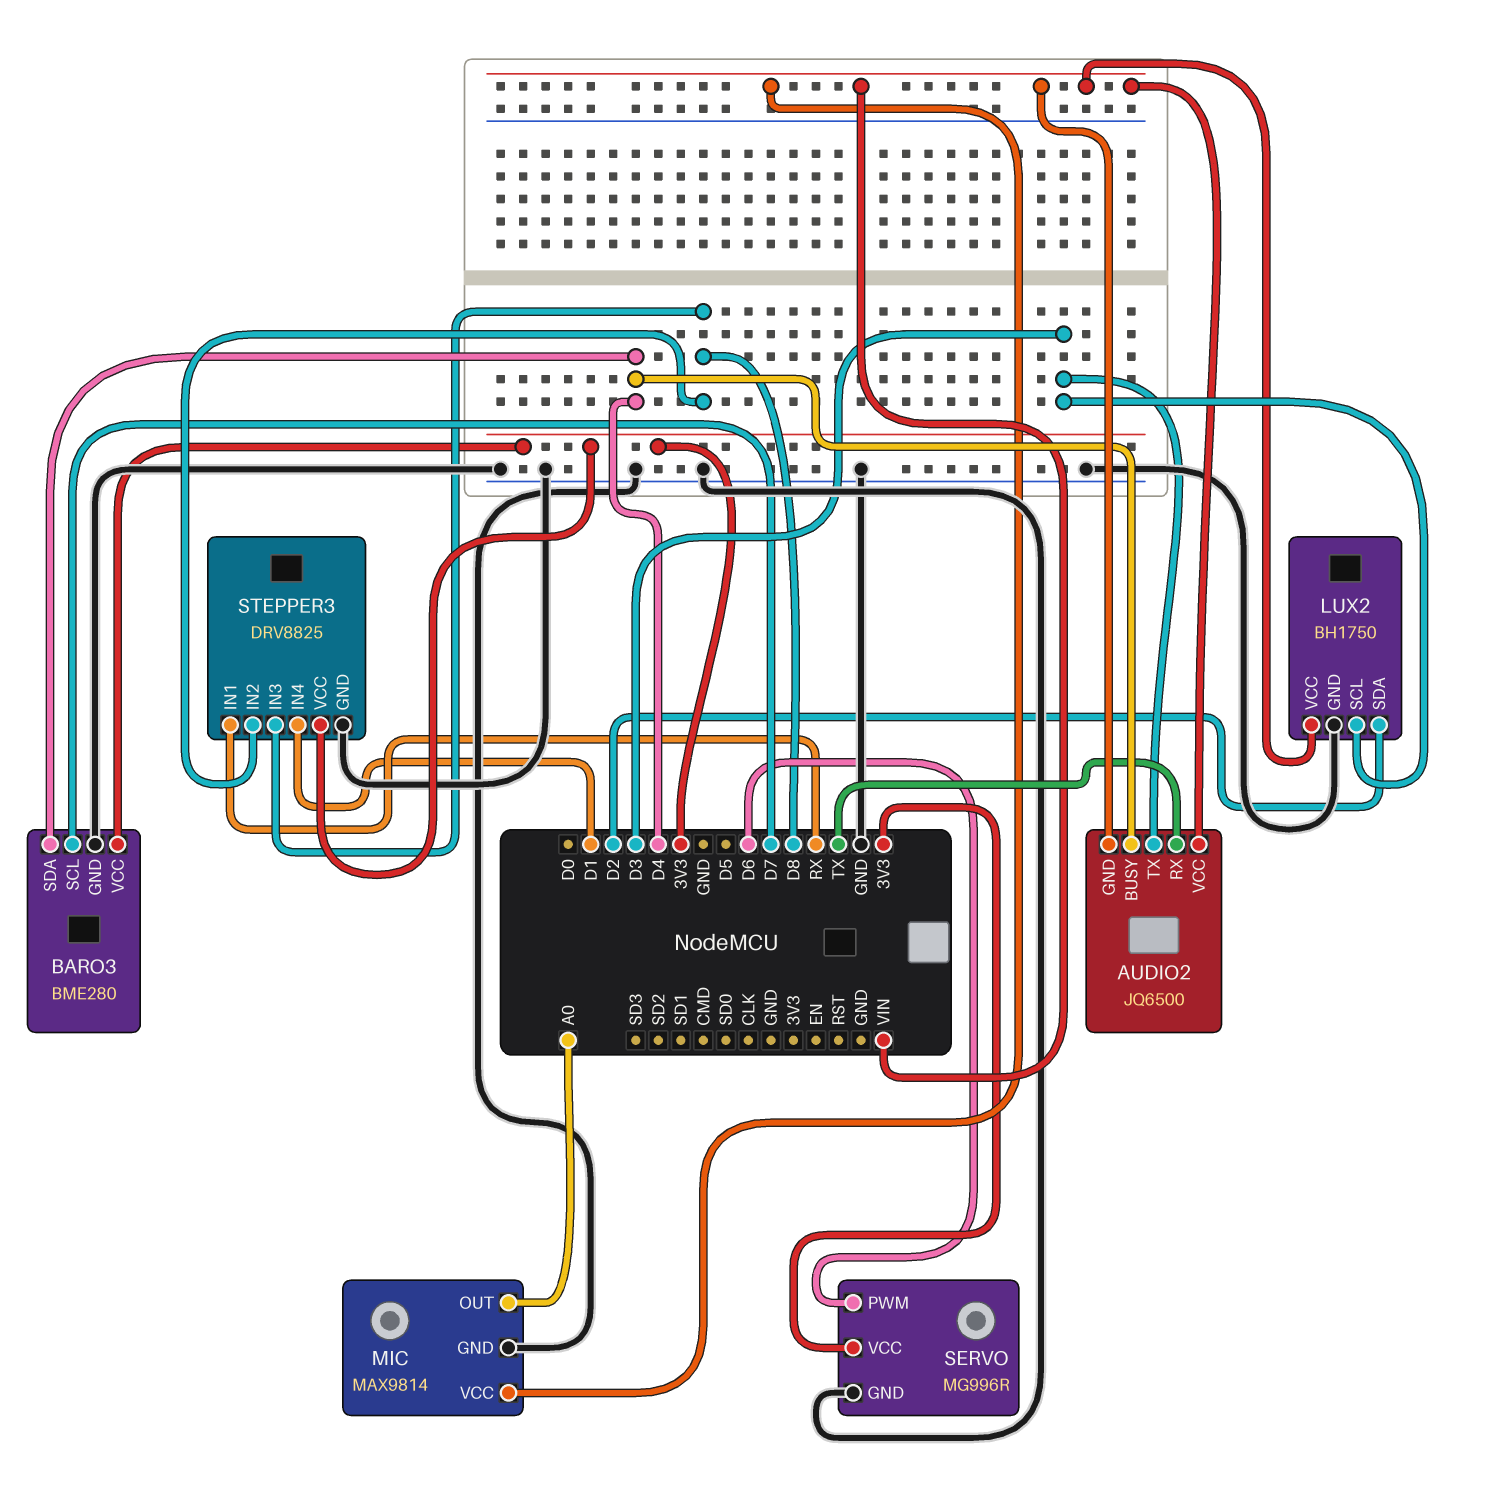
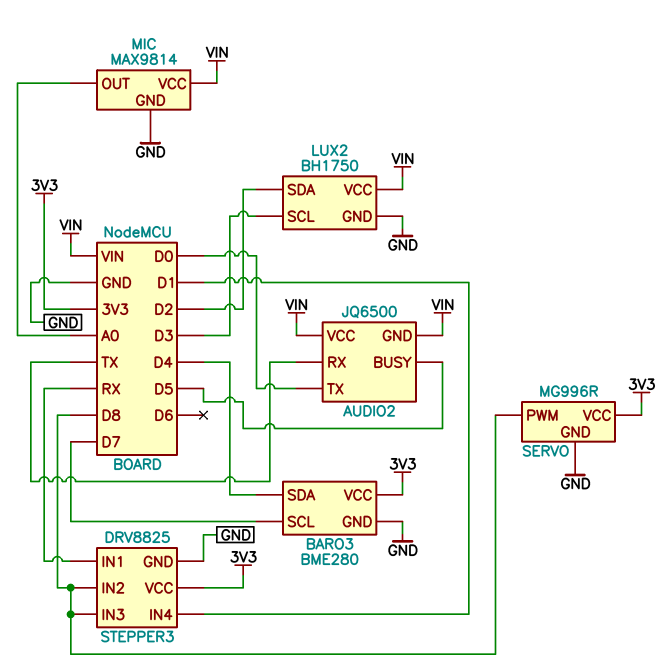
AUDIO2 pin BUSY: D4 -> D5
AUDIO2 pin TX: D3 -> D0
SERVO pin PWM: D6 -> D8

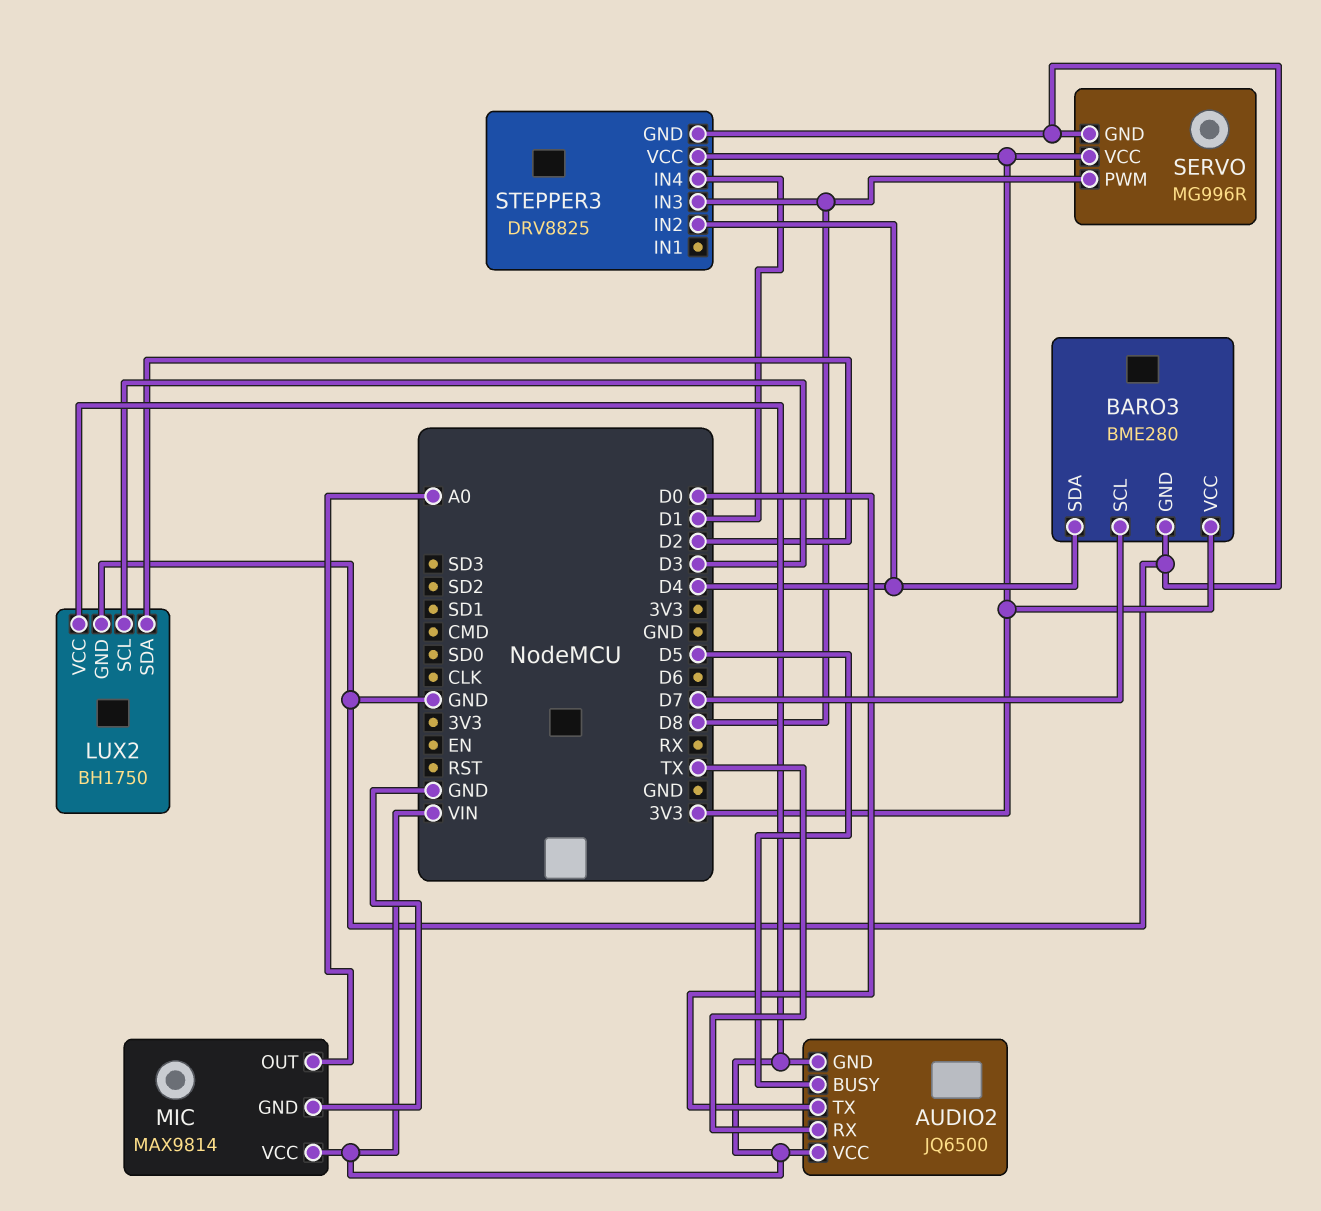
STEPPER3 pin IN1: RX -> none
STEPPER3 pin IN2: D8 -> D4

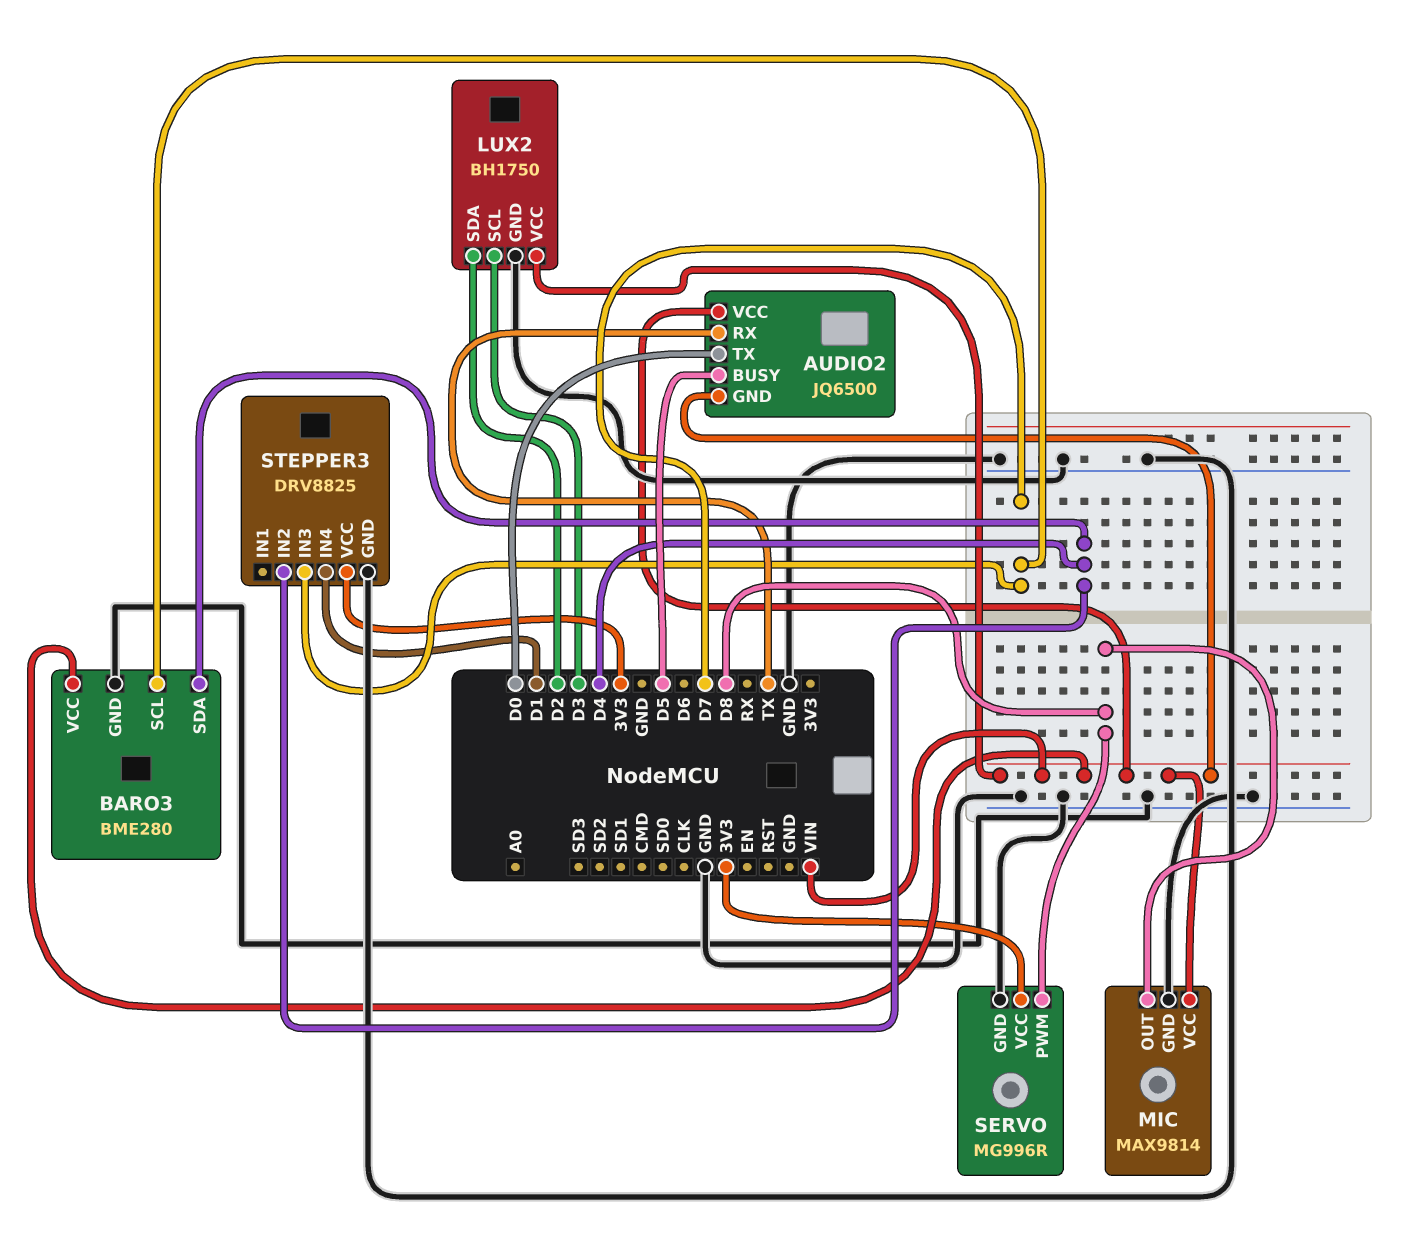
BARO3 pin VCC: 3V3 -> VIN
MIC pin OUT: A0 -> D8
STEPPER3 pin IN3: D8 -> D7

